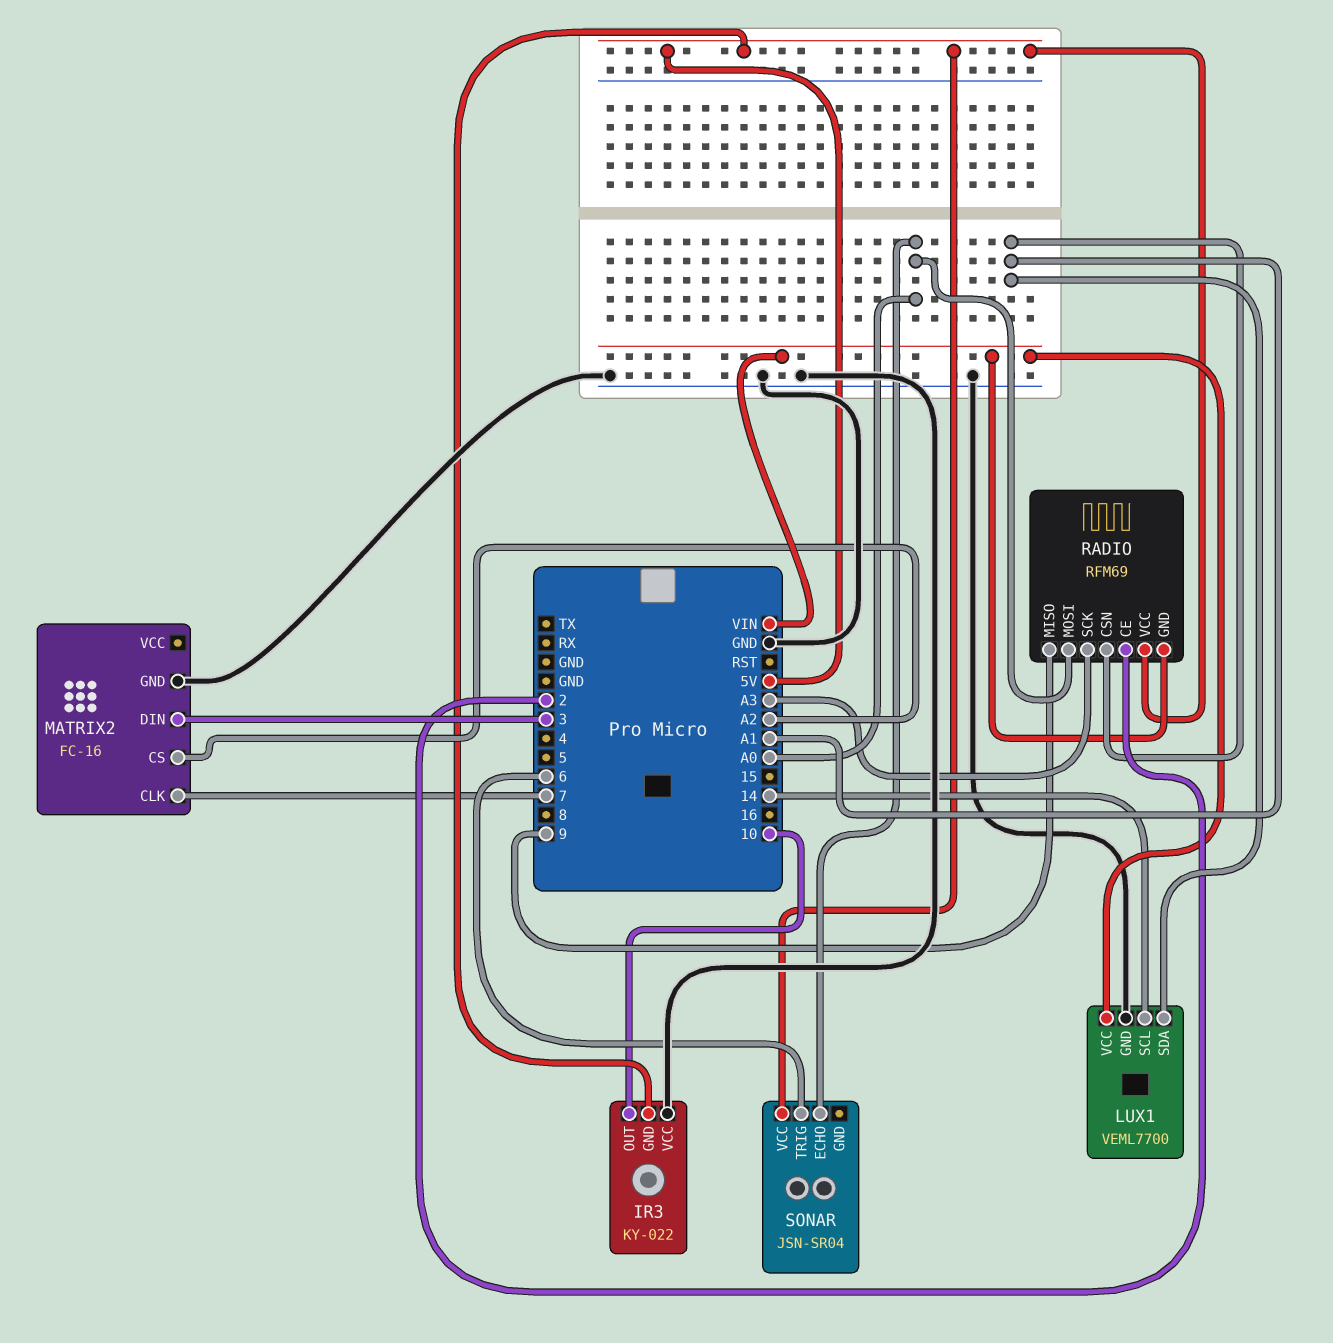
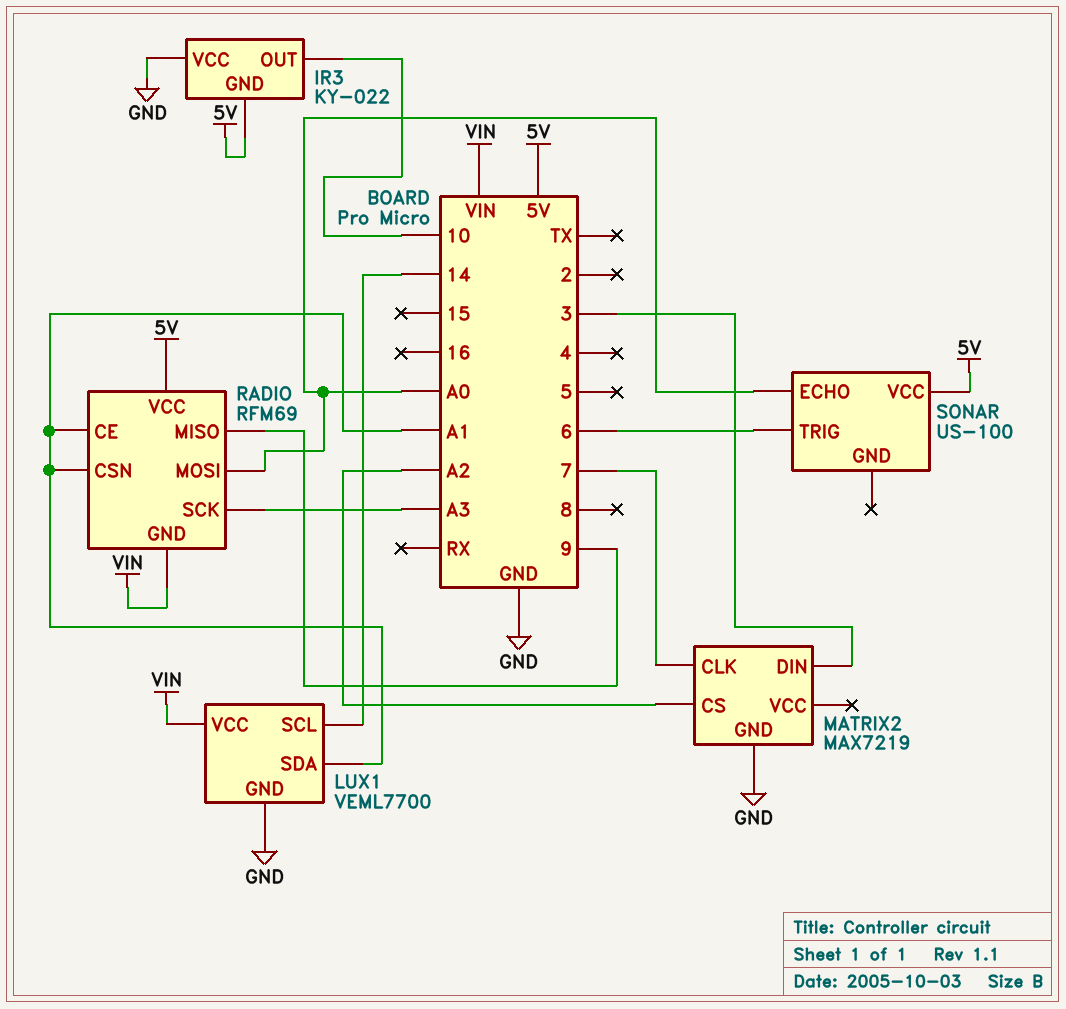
MATRIX2: FC-16 -> MAX7219
RADIO pin CE: 2 -> A1
SONAR: JSN-SR04 -> US-100

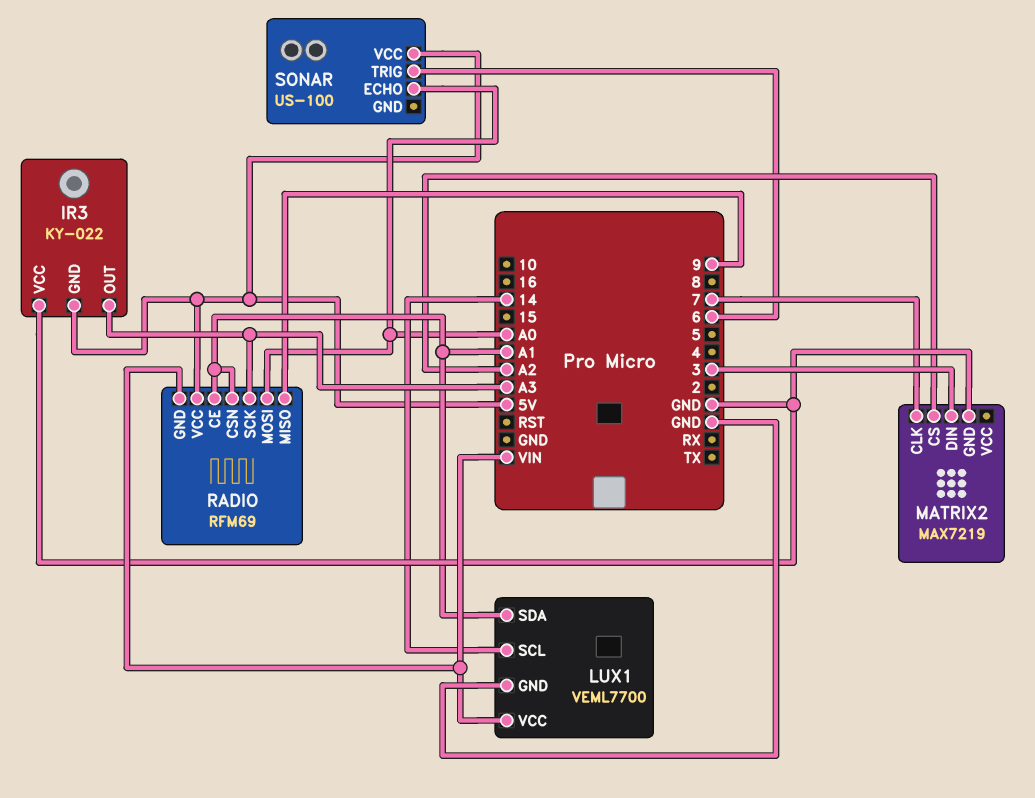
IR3 pin OUT: 10 -> A3

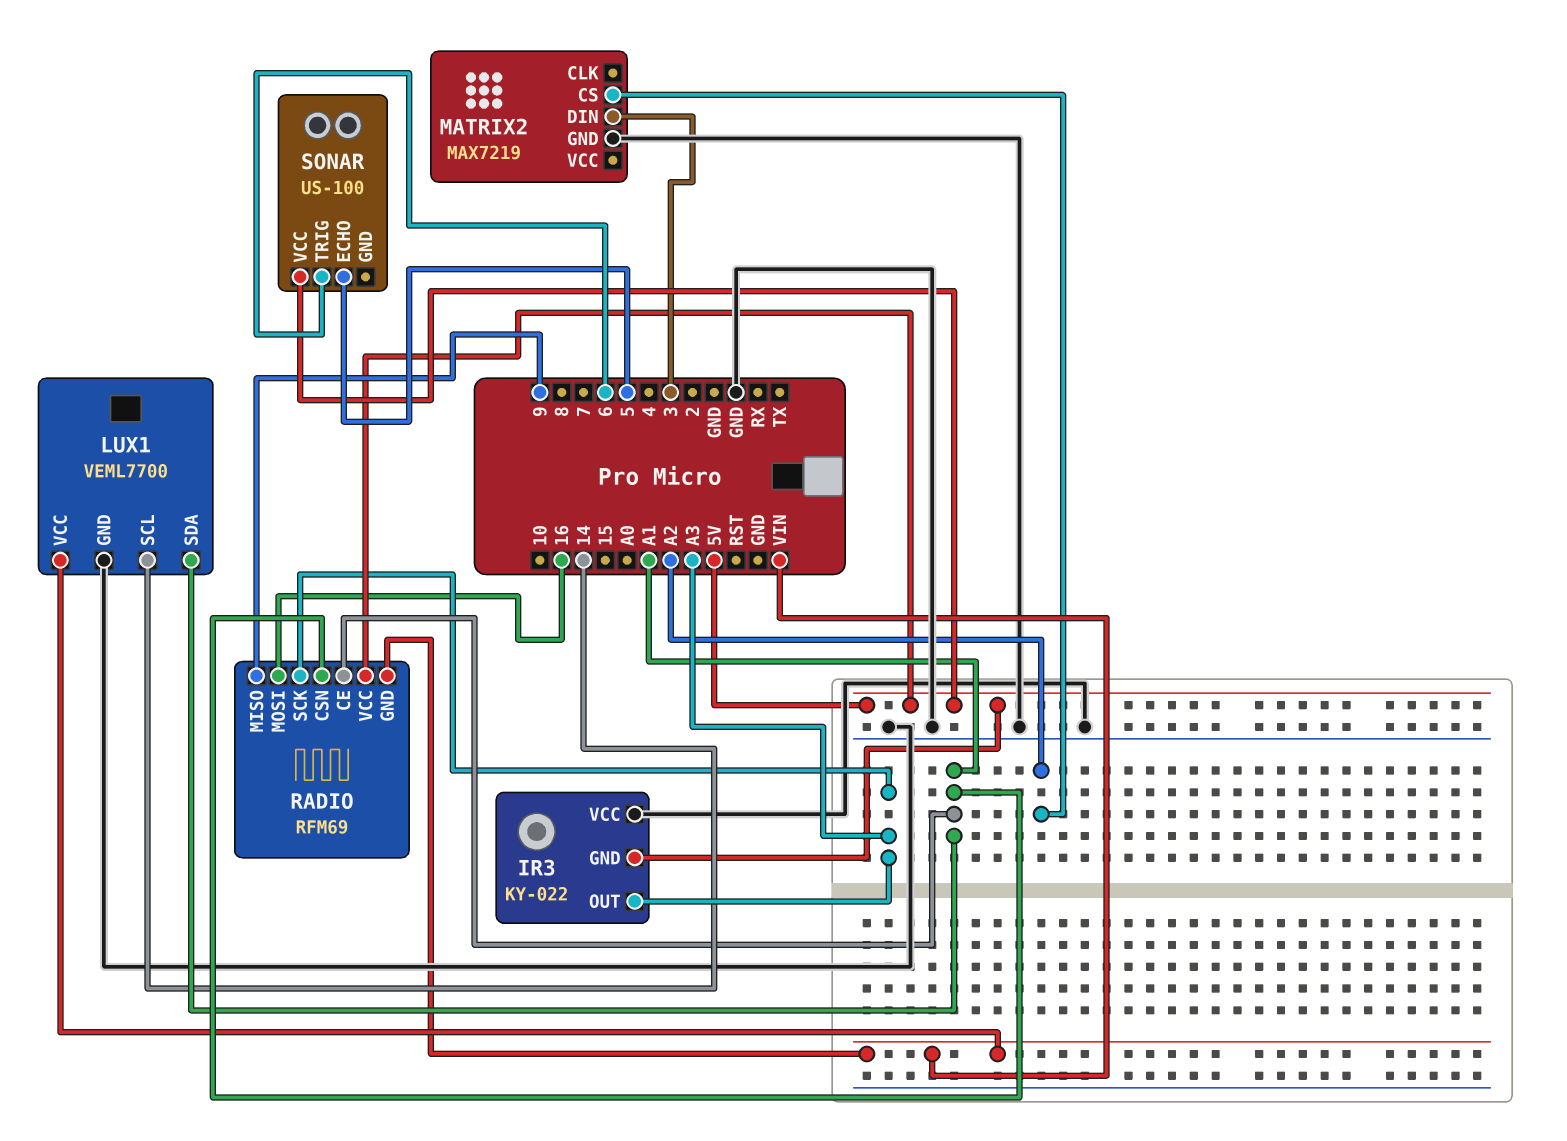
MATRIX2 pin CLK: 7 -> none
RADIO pin MOSI: A0 -> 16
SONAR pin ECHO: A0 -> 5

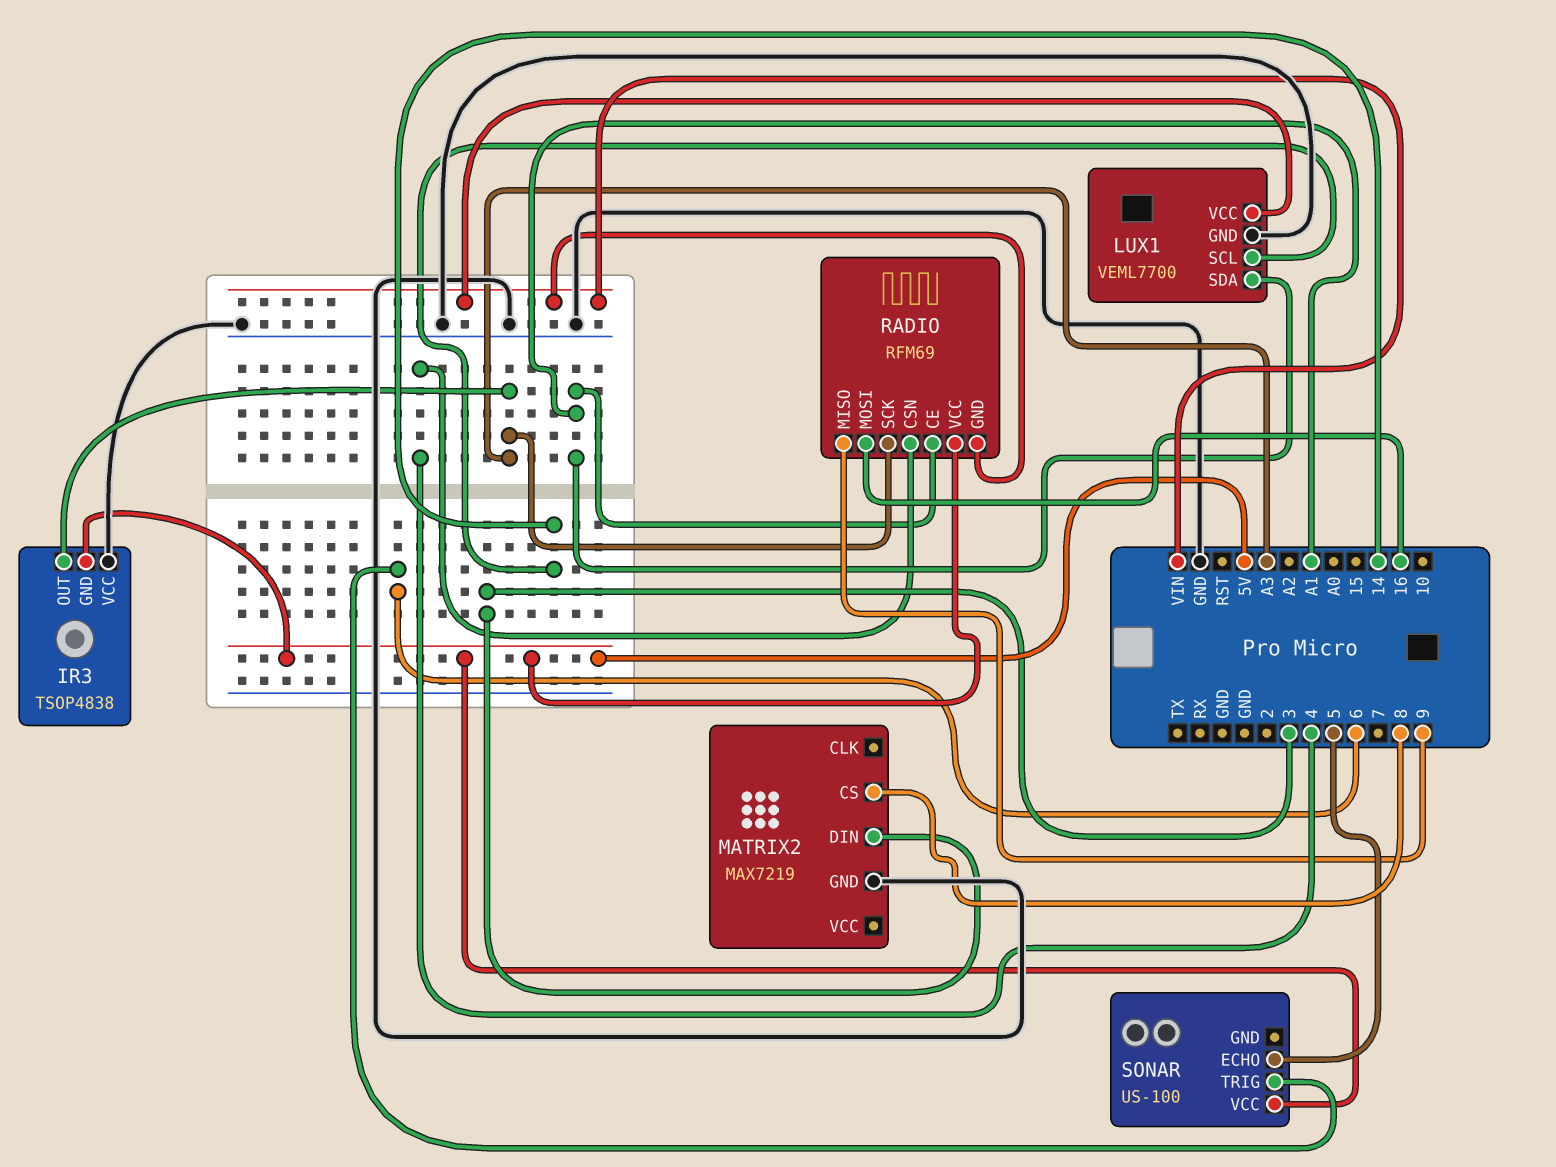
IR3: KY-022 -> TSOP4838
MATRIX2 pin CS: A2 -> 8
RADIO pin CSN: A1 -> 4

